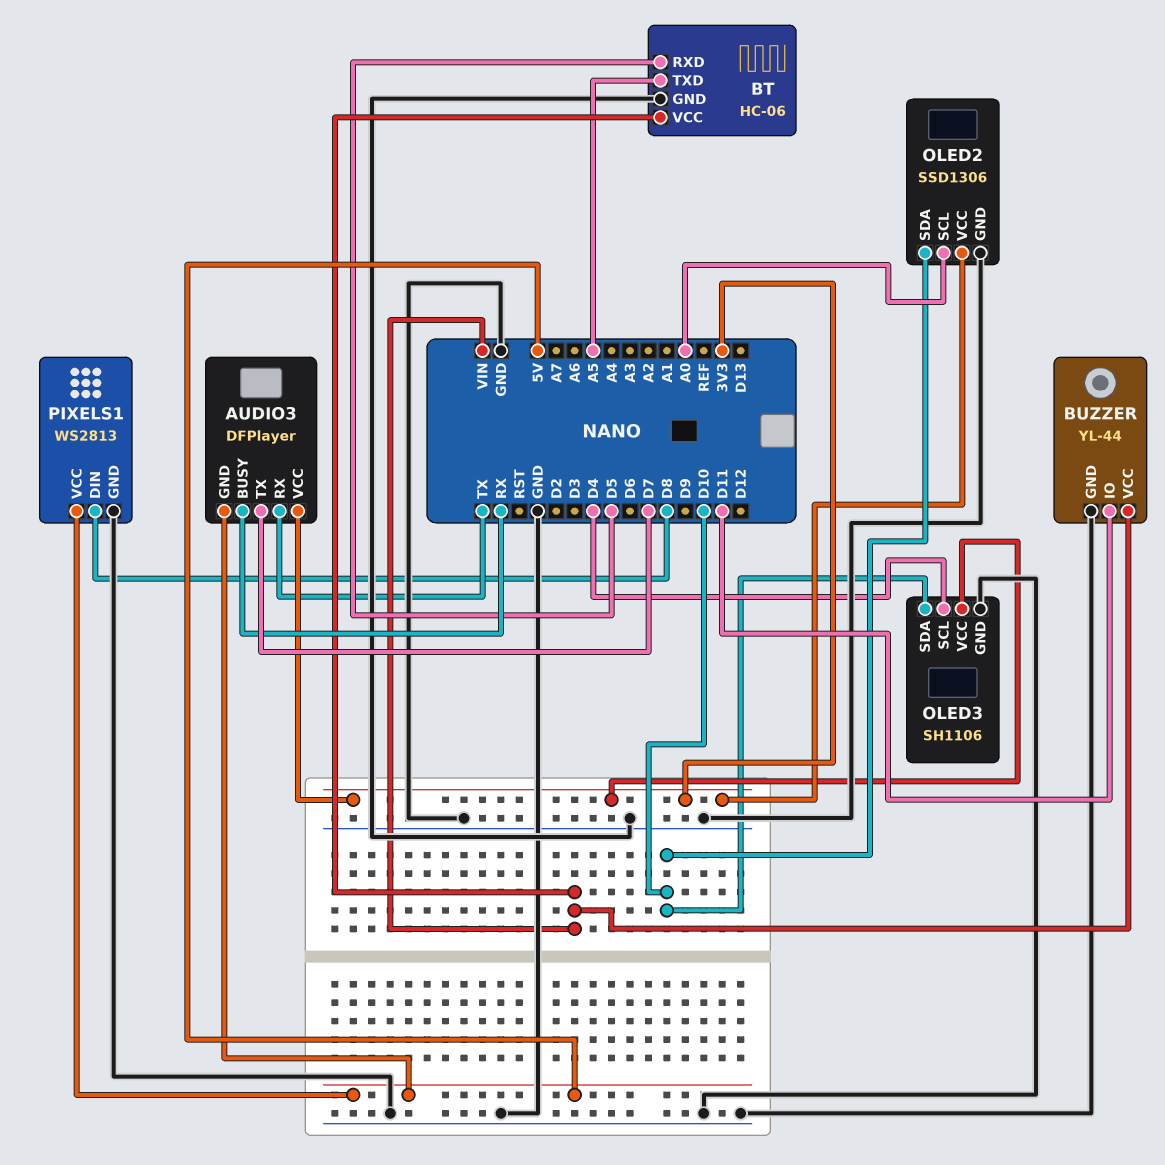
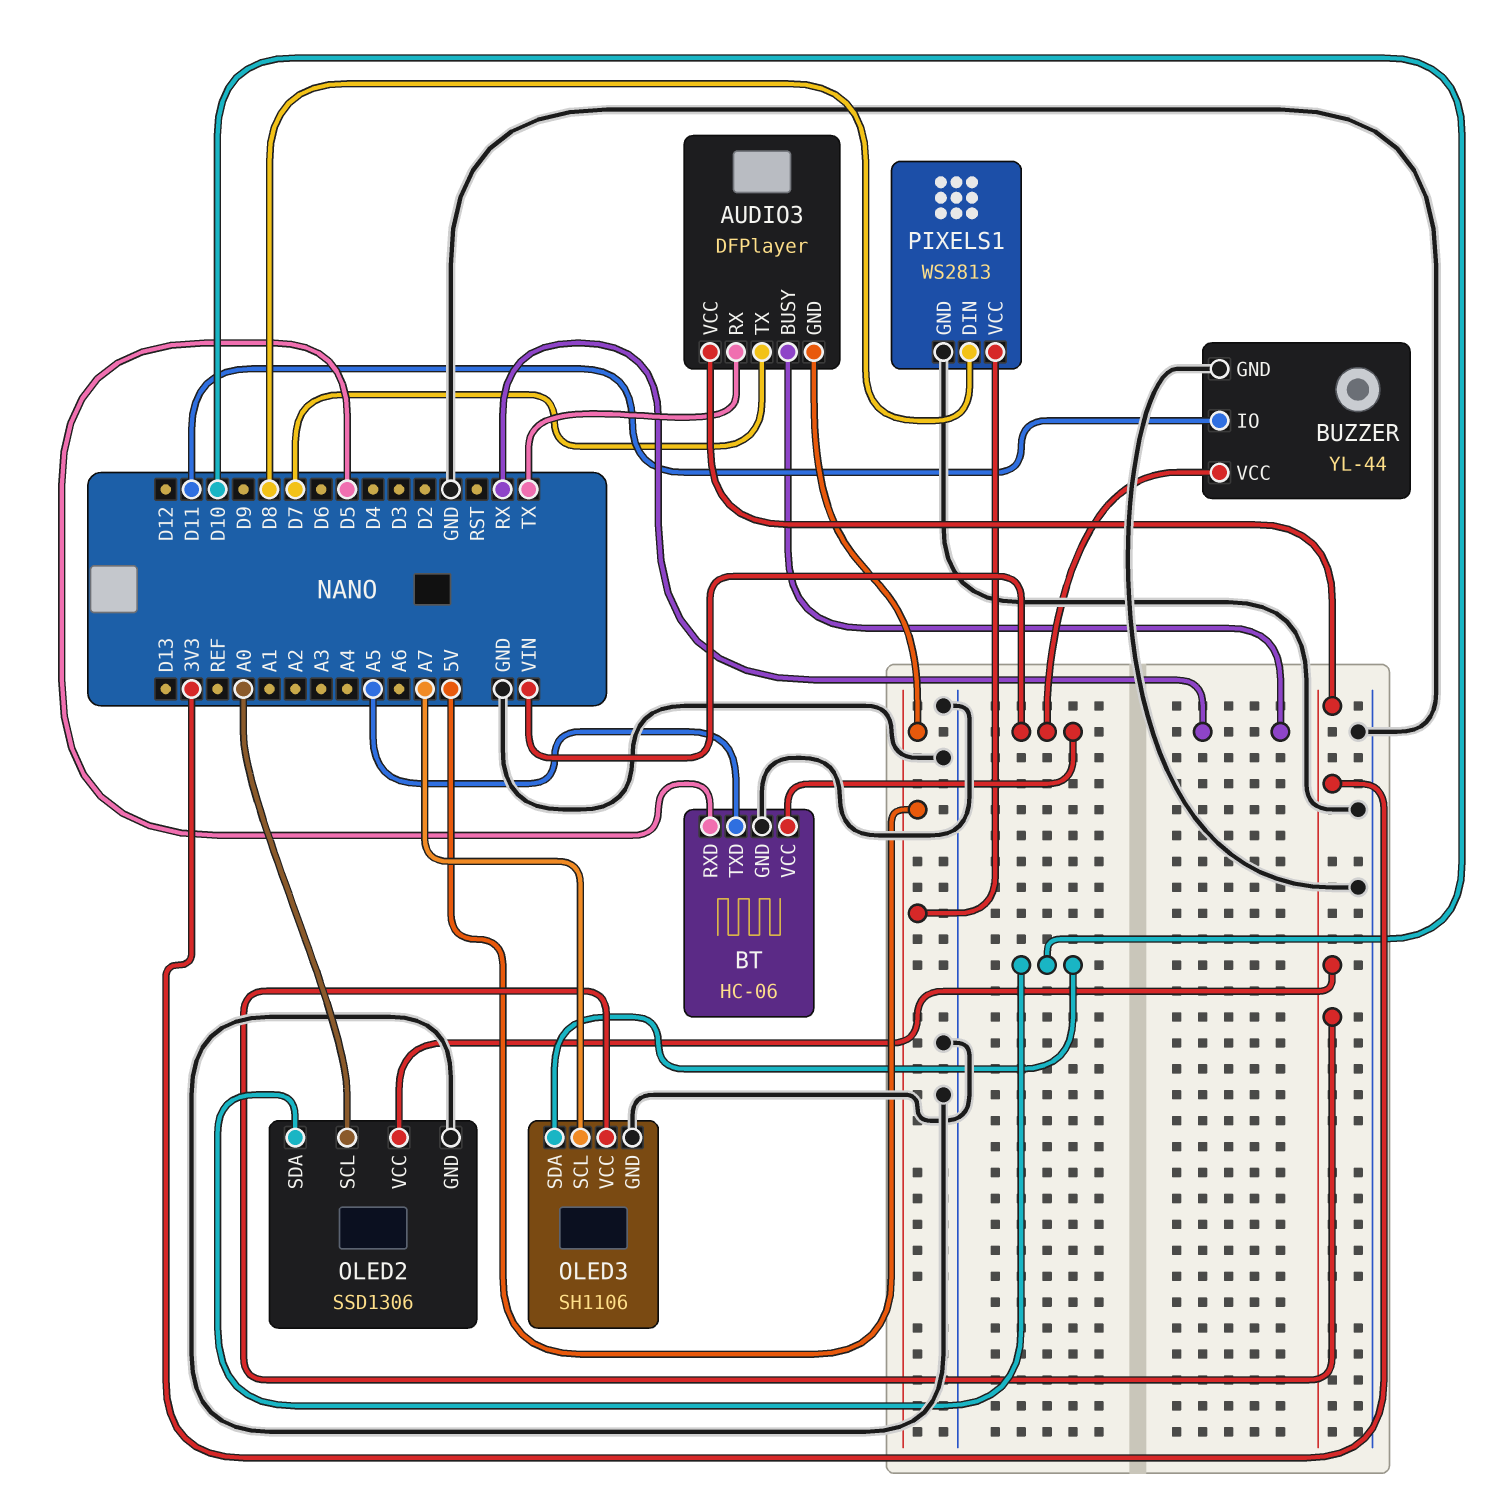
OLED3 pin SCL: D4 -> A7

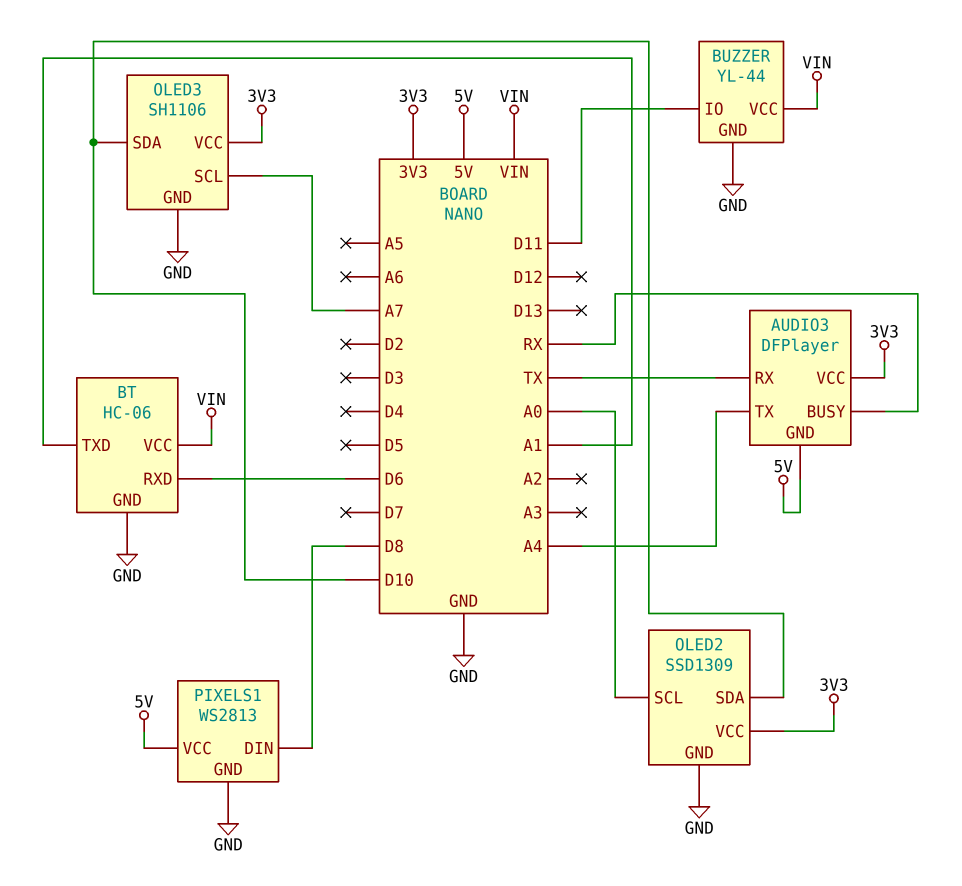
AUDIO3 pin TX: D7 -> A4
BT pin RXD: D5 -> D6
BT pin TXD: A5 -> A1
OLED2: SSD1306 -> SSD1309

